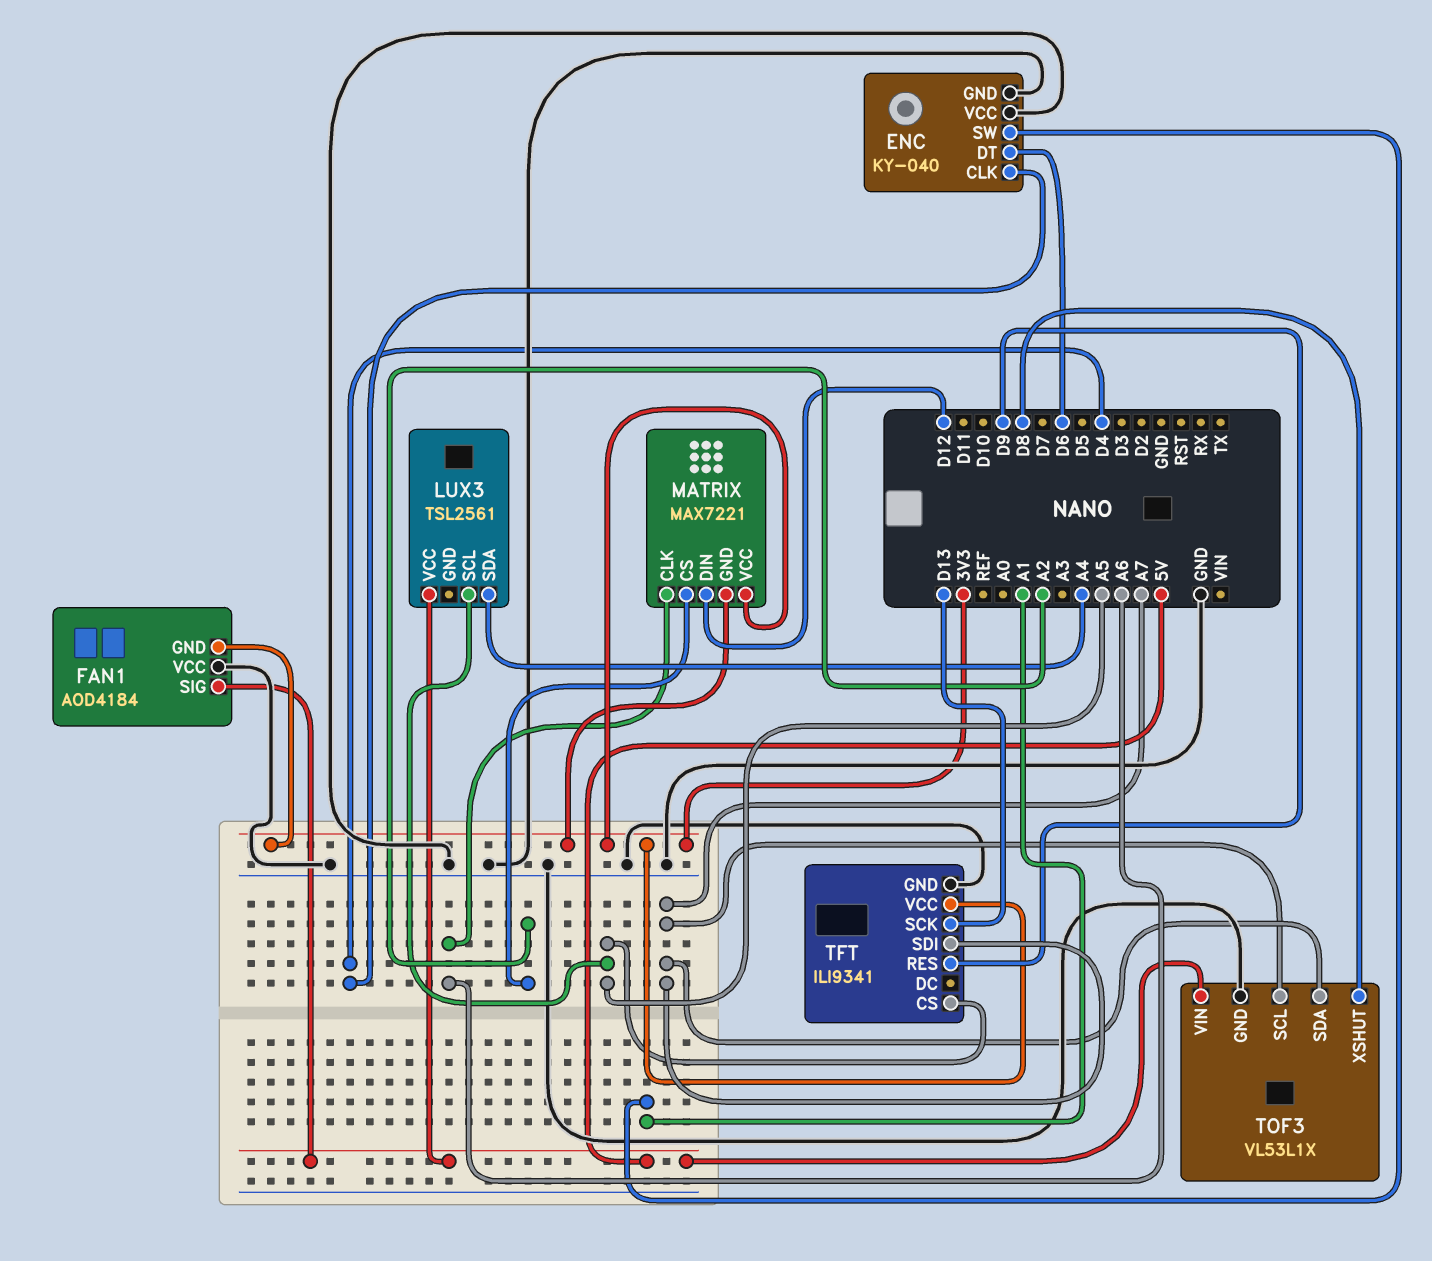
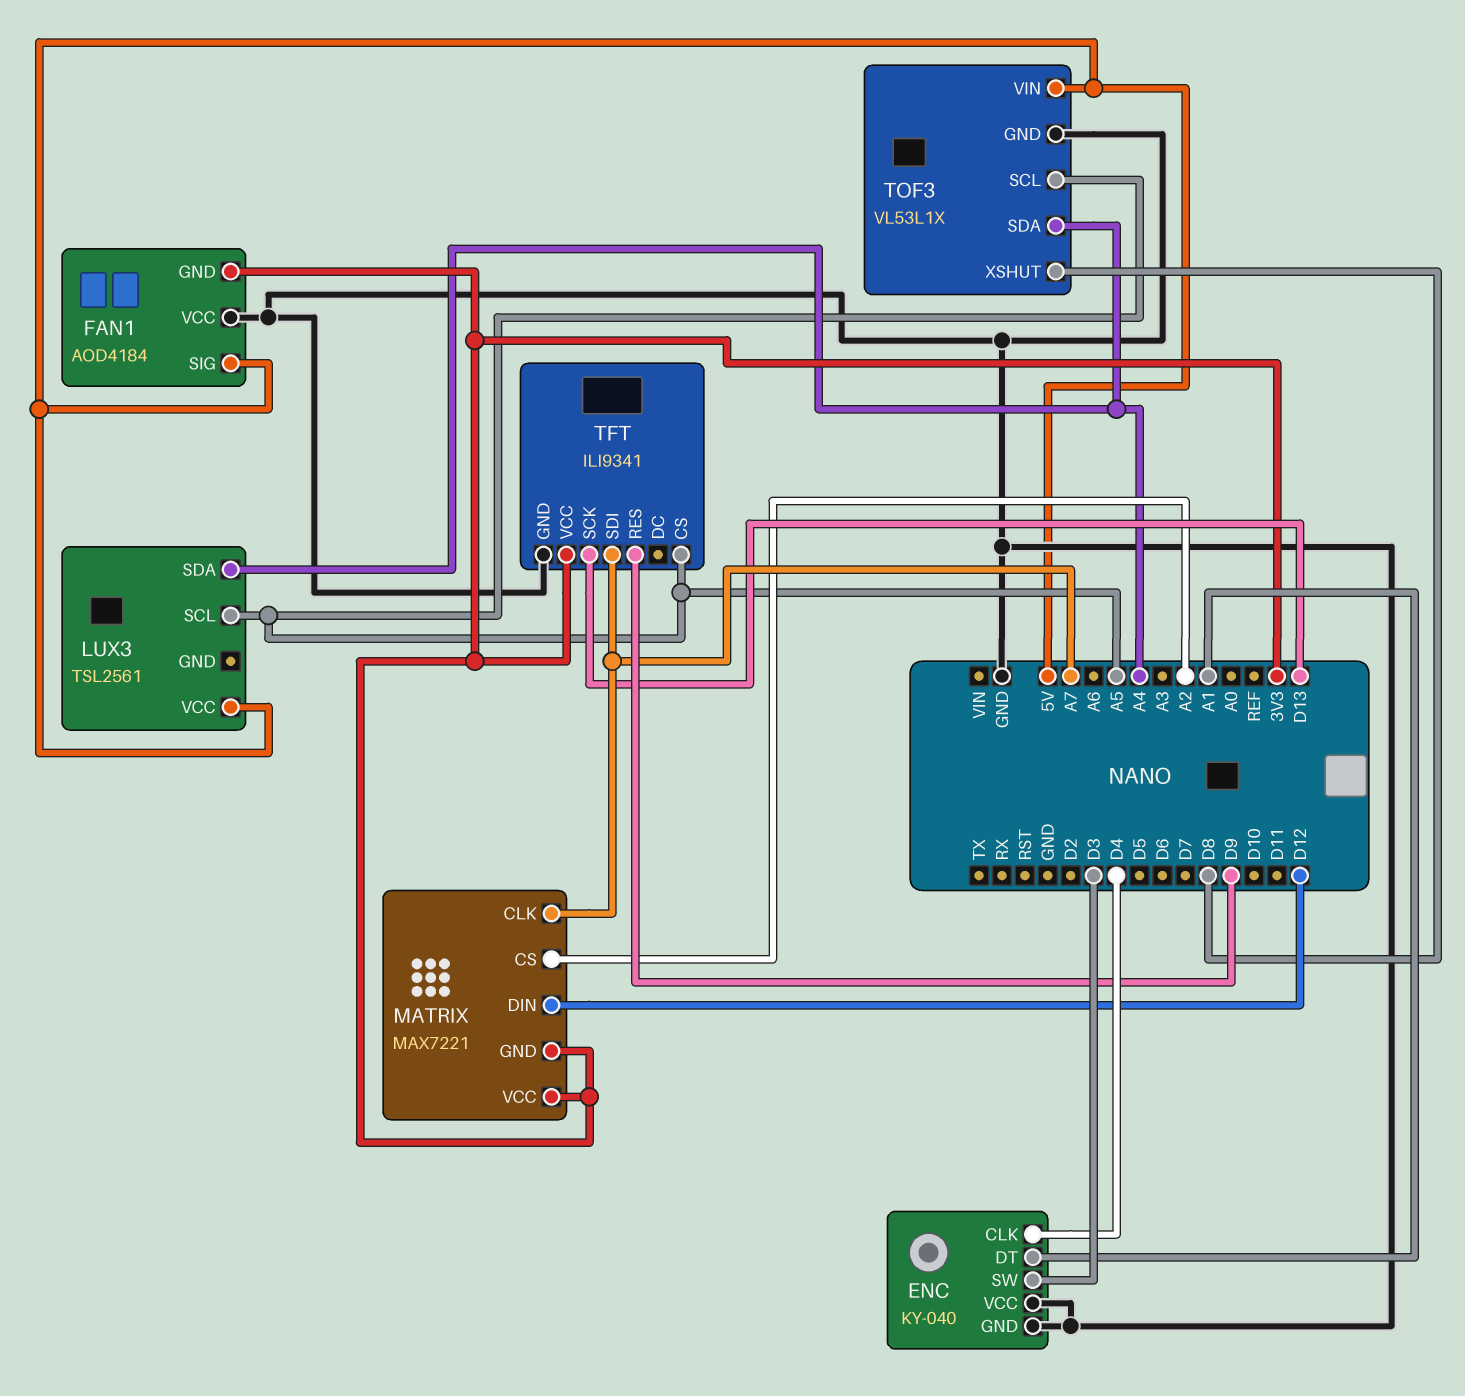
ENC pin DT: D6 -> A1
ENC pin SW: A1 -> D3
MATRIX pin CLK: A6 -> A7
TOF3 pin SCL: A7 -> A5
TOF3 pin SDA: A7 -> A4

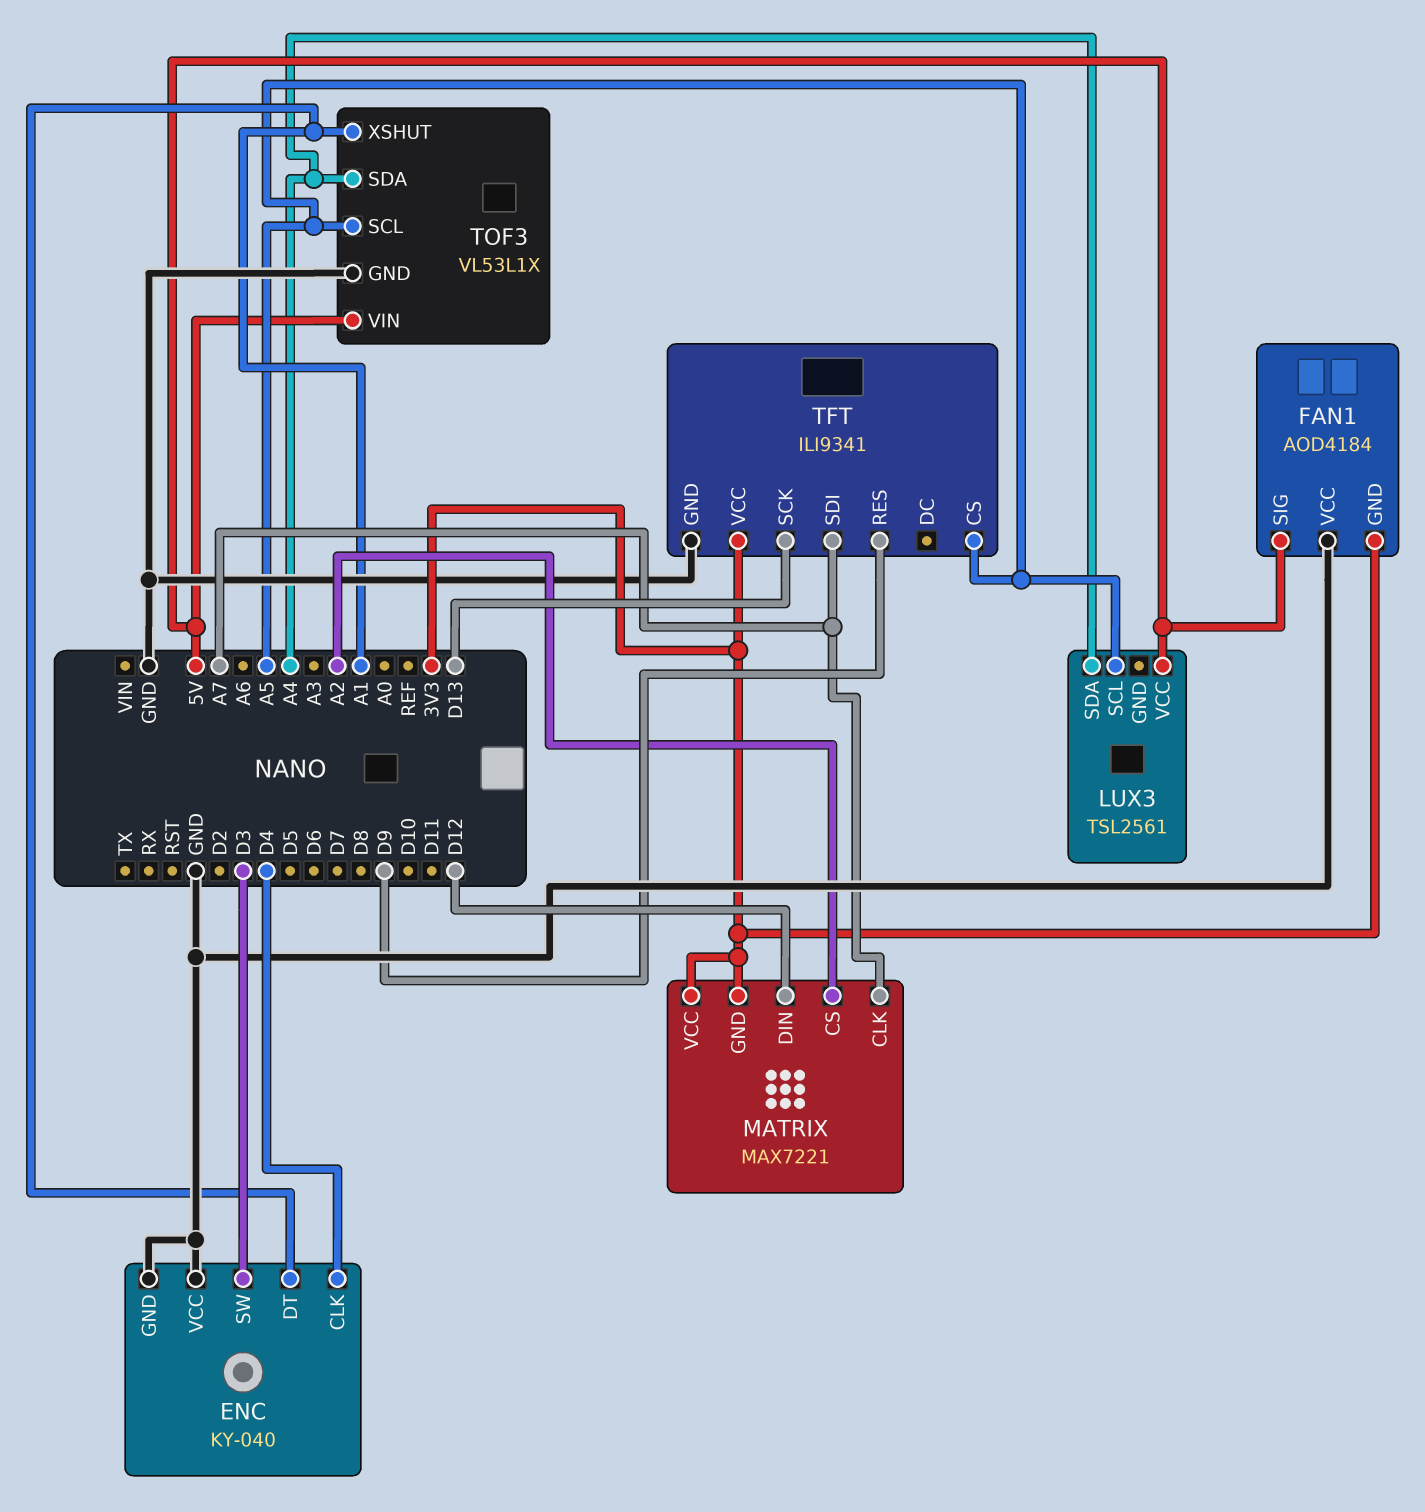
TOF3 pin XSHUT: D8 -> A1

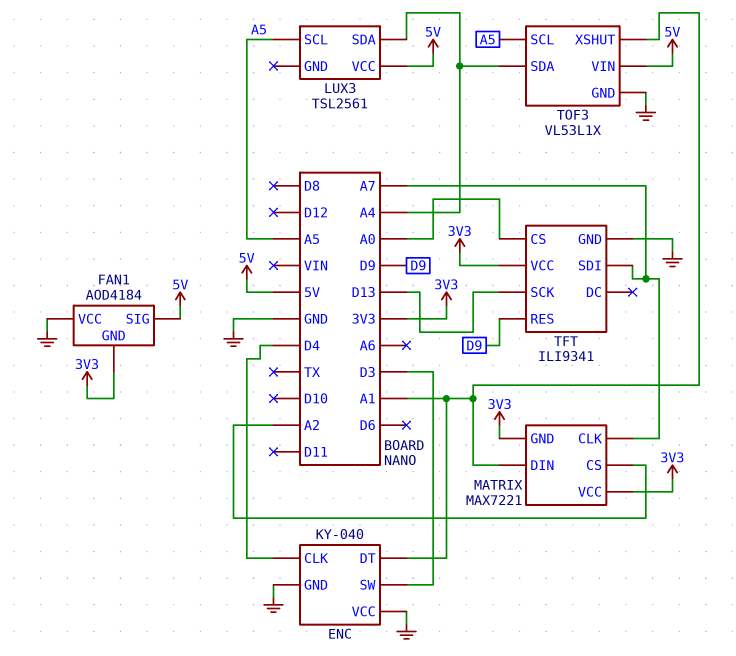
MATRIX pin DIN: D12 -> A1
TFT pin CS: A5 -> A0

